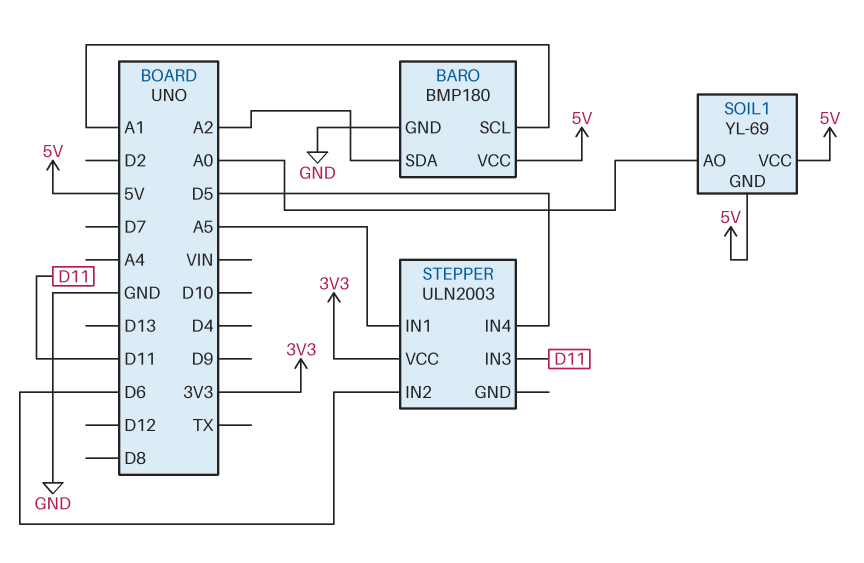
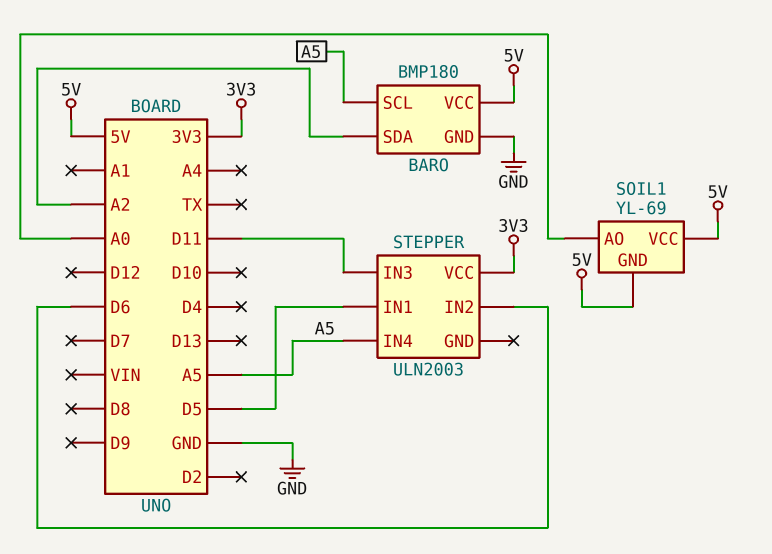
BARO pin SCL: A1 -> A5
STEPPER pin IN1: A5 -> D5
STEPPER pin IN4: D5 -> A5

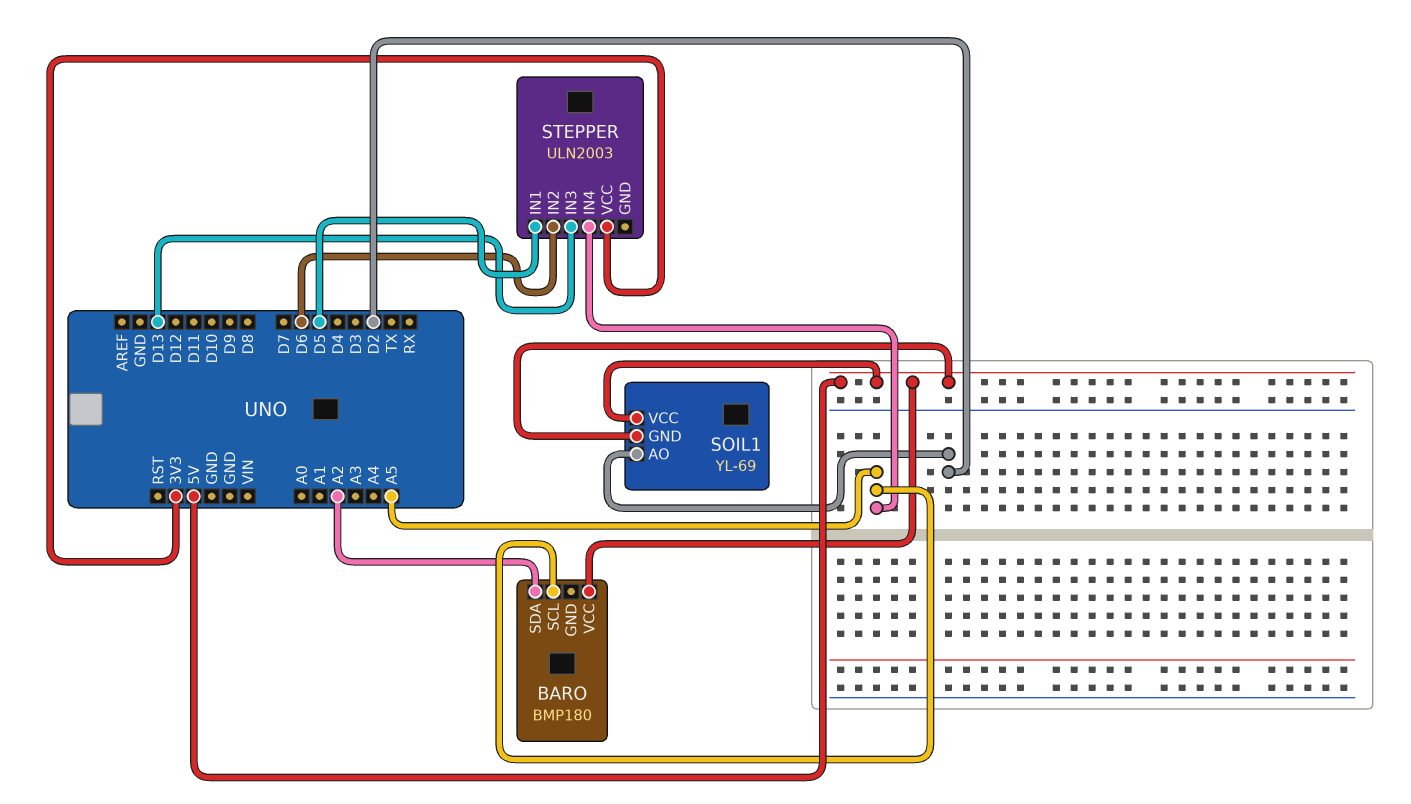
BARO pin GND: GND -> none
SOIL1 pin AO: A0 -> D2
STEPPER pin IN3: D11 -> D13

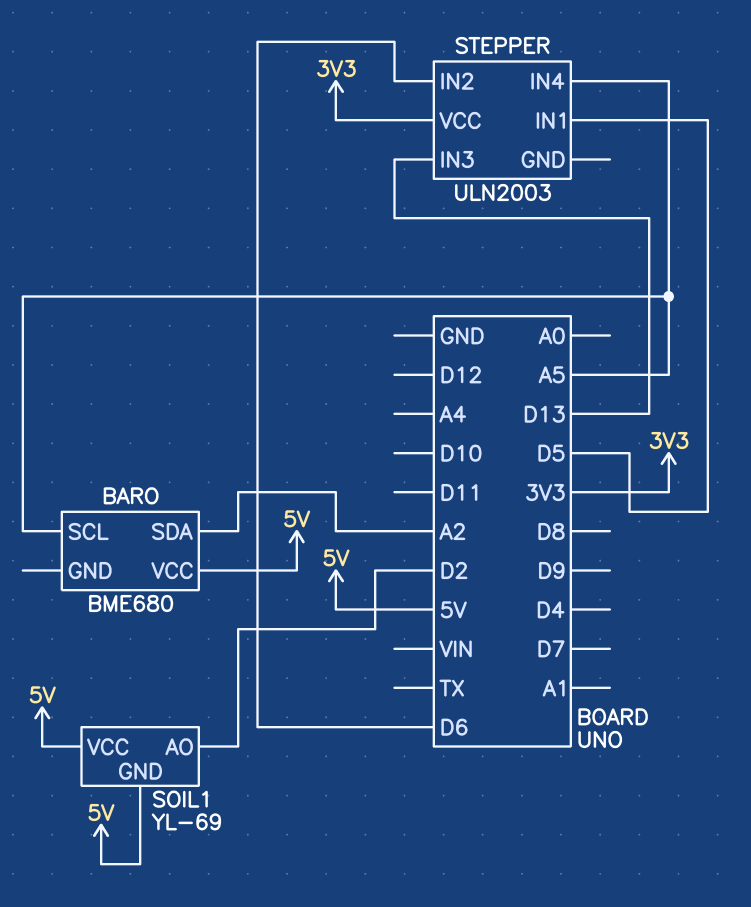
BARO: BMP180 -> BME680

